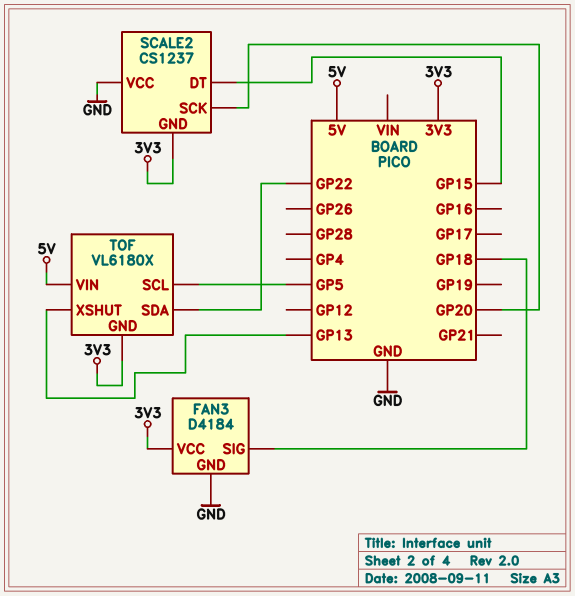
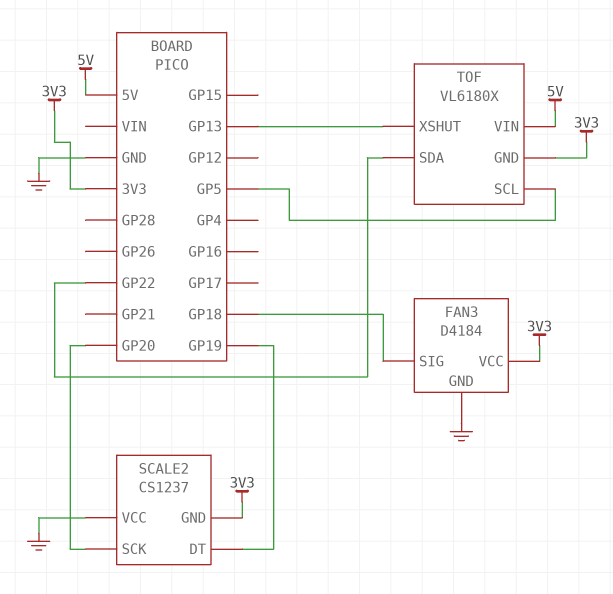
SCALE2 pin DT: GP15 -> GP19

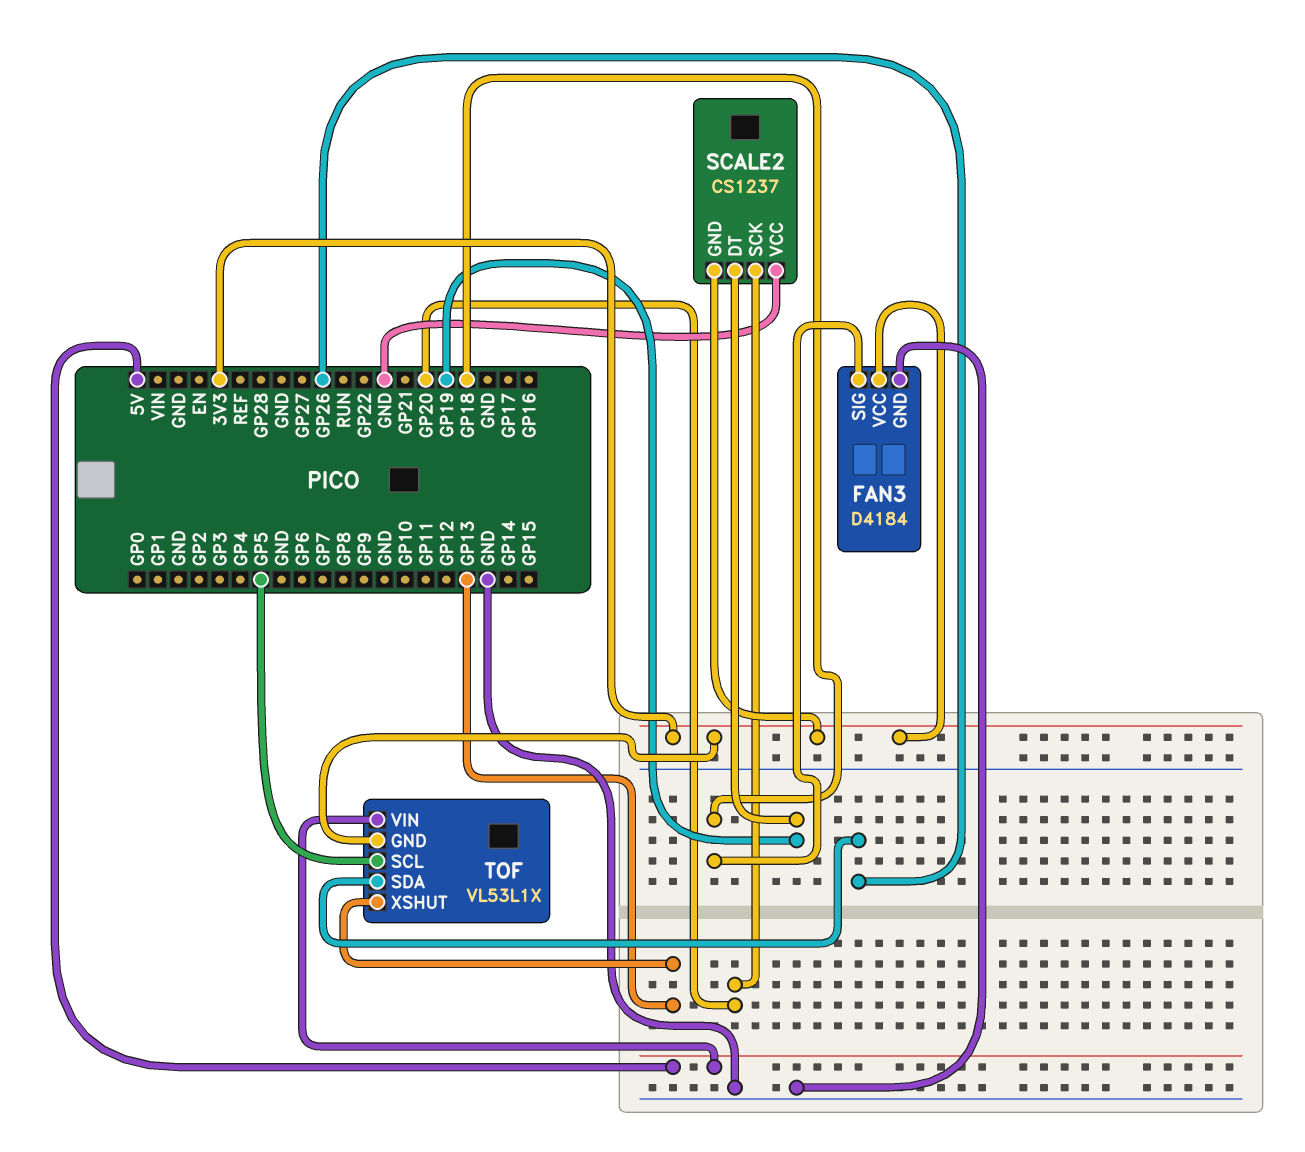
TOF: VL6180X -> VL53L1X
TOF pin SDA: GP22 -> GP26

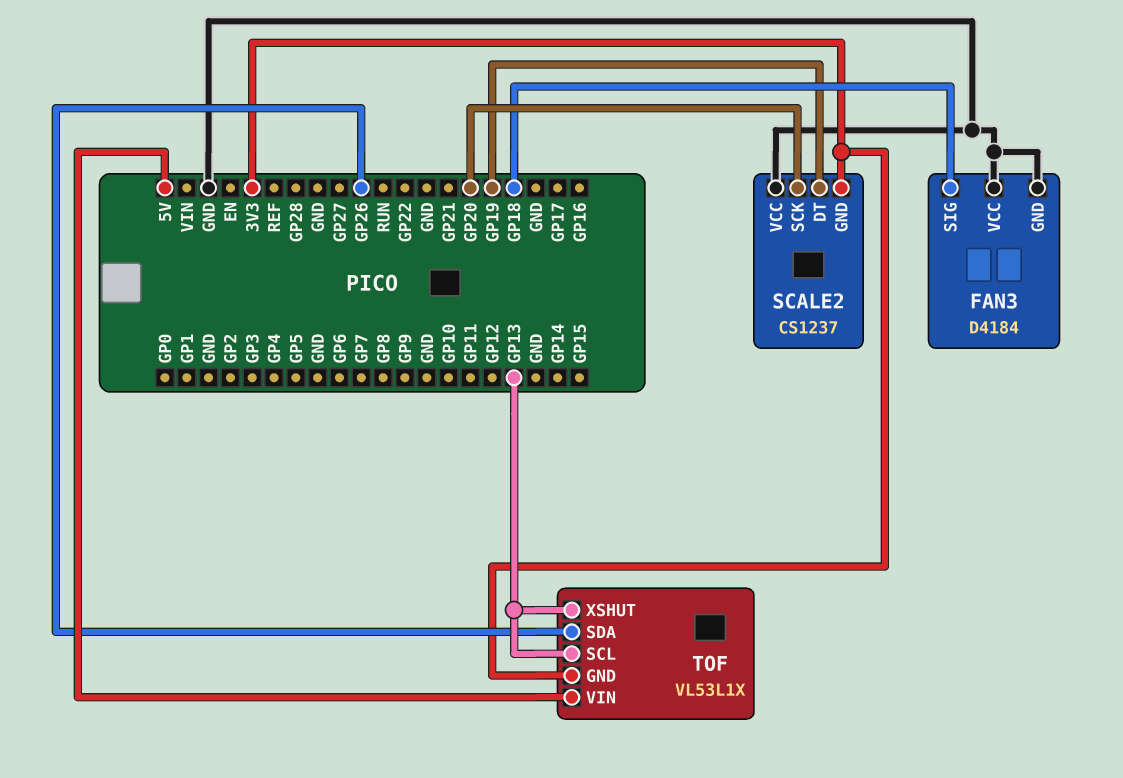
FAN3 pin VCC: 3V3 -> GND
TOF pin SCL: GP5 -> GP13

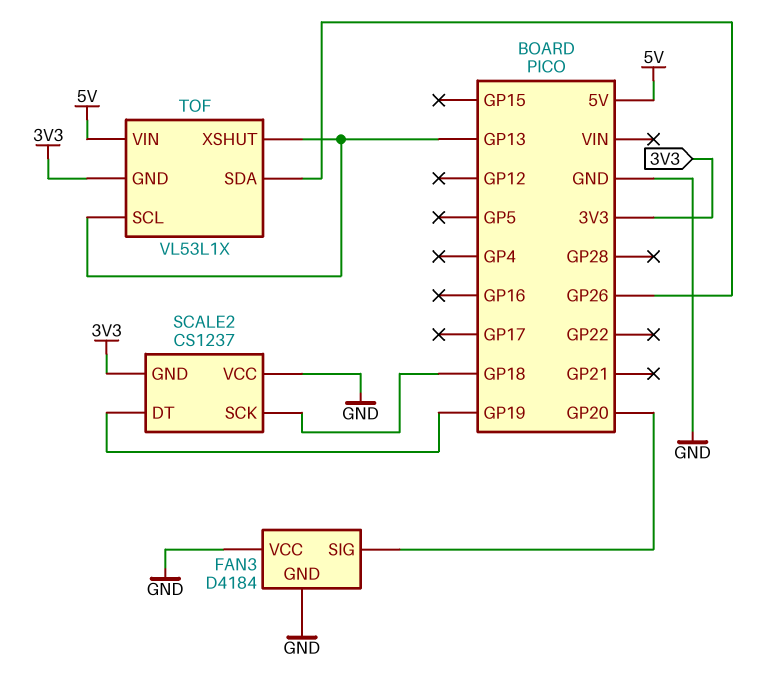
FAN3 pin SIG: GP18 -> GP20
SCALE2 pin SCK: GP20 -> GP18

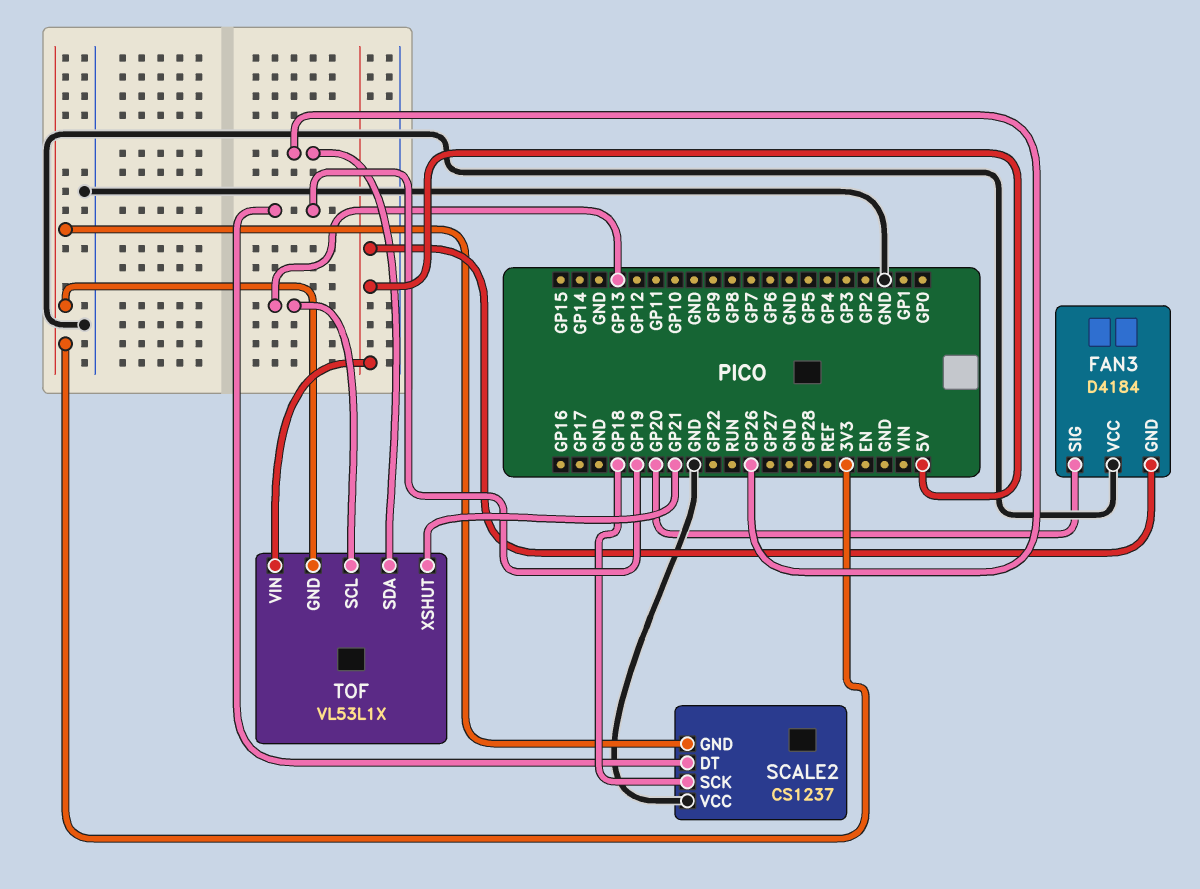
FAN3 pin GND: GND -> 5V
TOF pin XSHUT: GP13 -> GP21

